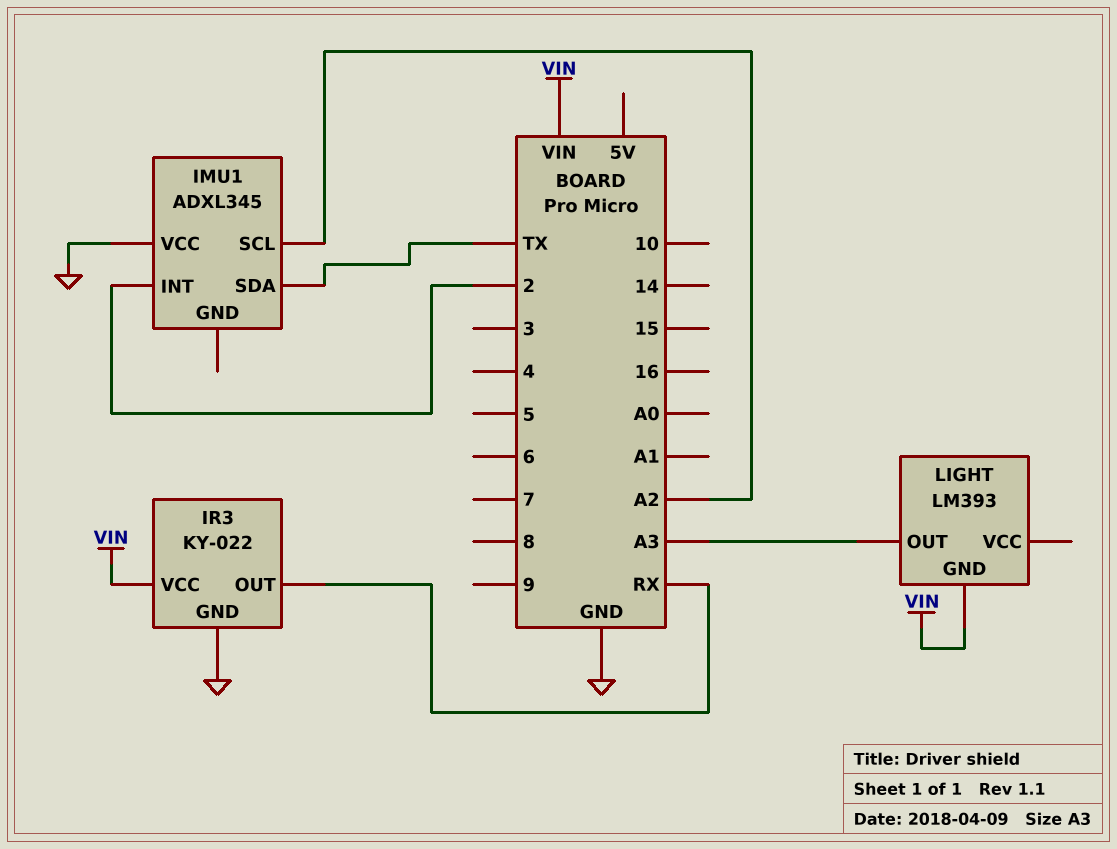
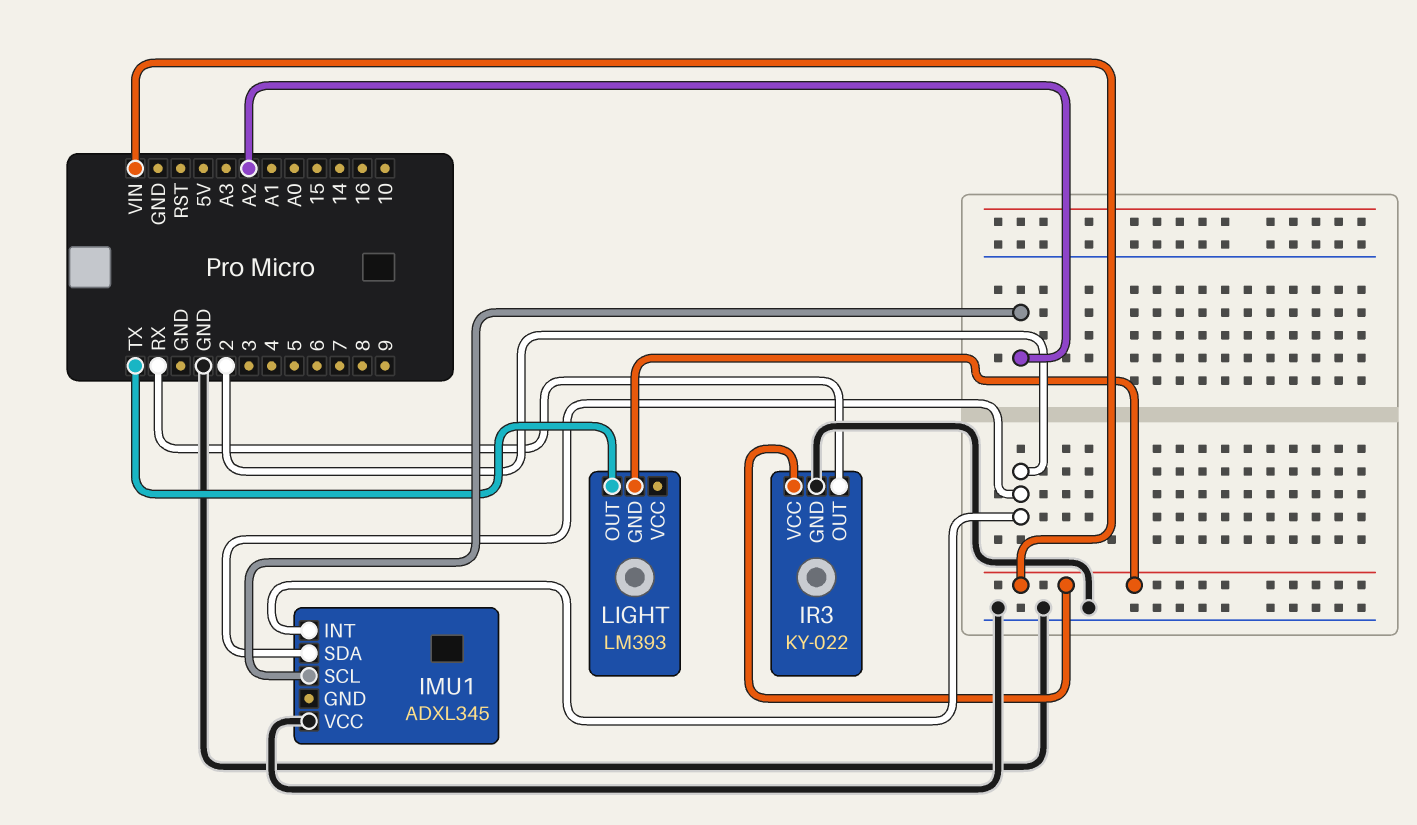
IMU1 pin SDA: TX -> 2
LIGHT pin OUT: A3 -> TX

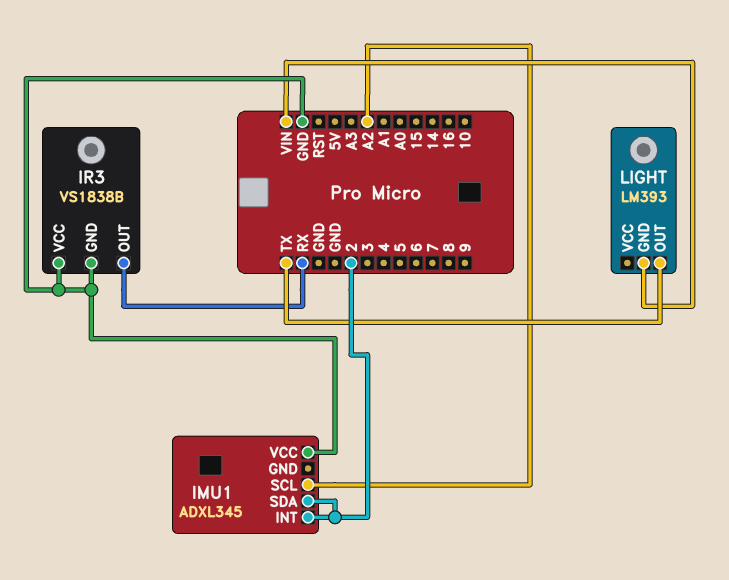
IR3: KY-022 -> VS1838B
IR3 pin VCC: VIN -> GND

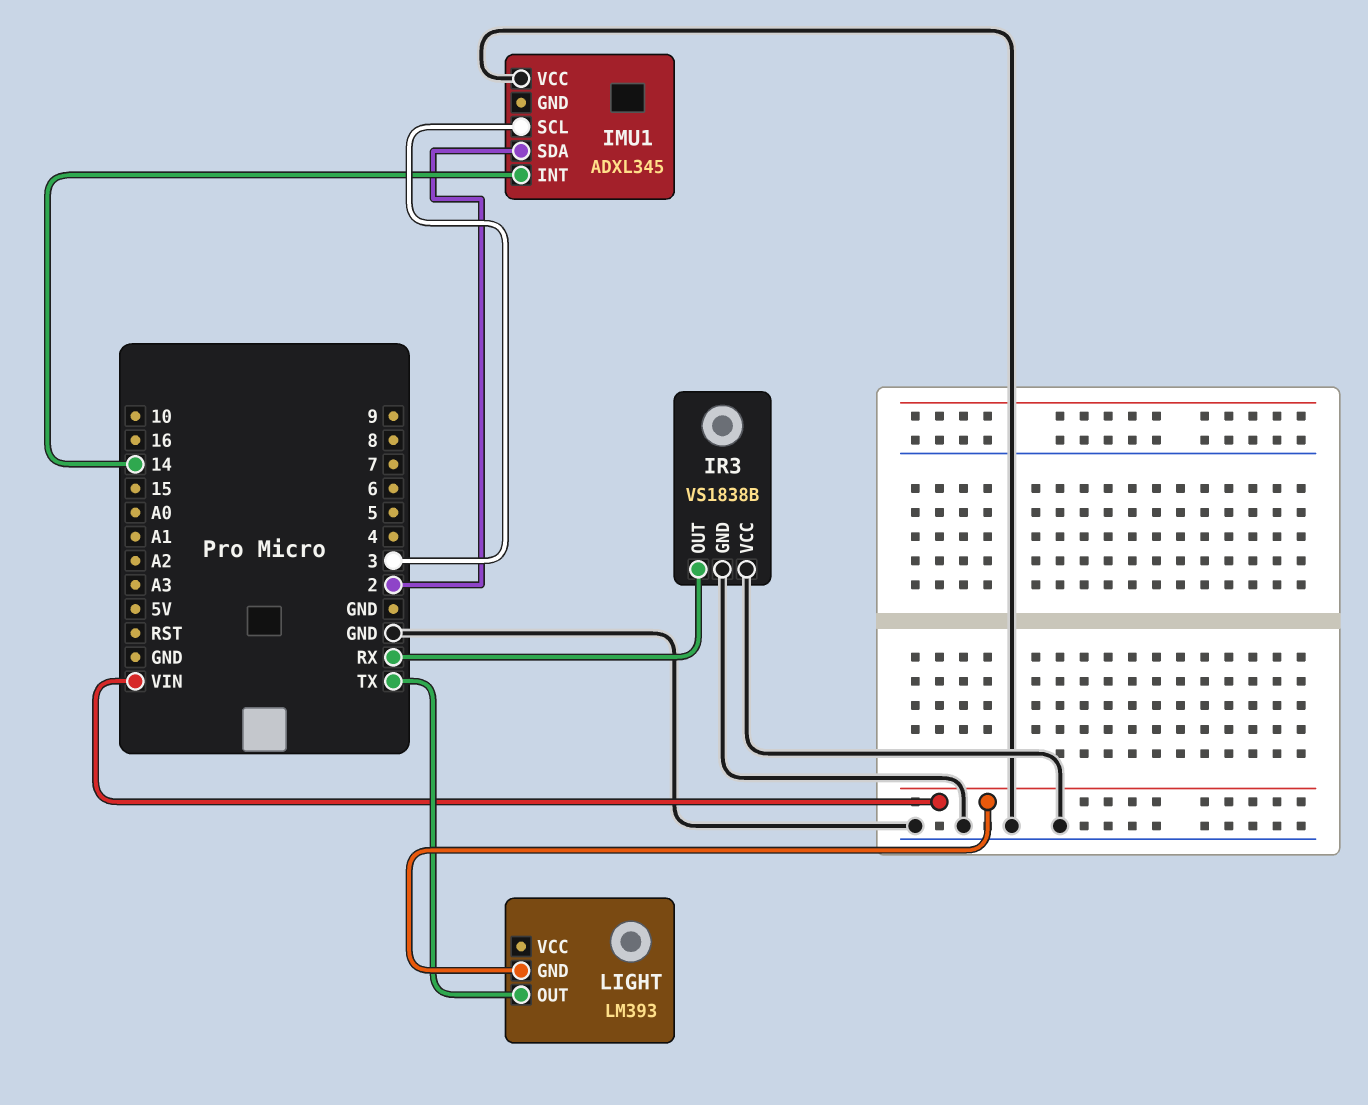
IMU1 pin INT: 2 -> 14
IMU1 pin SCL: A2 -> 3

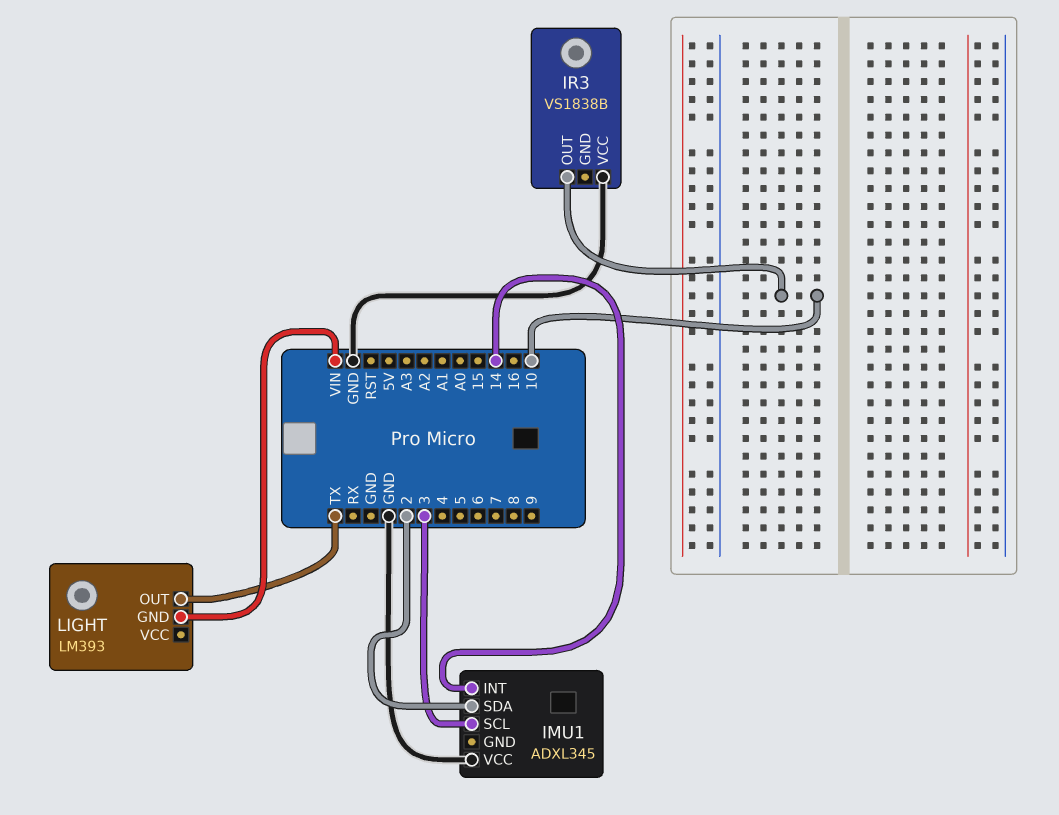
IR3 pin GND: GND -> none
IR3 pin OUT: RX -> 10

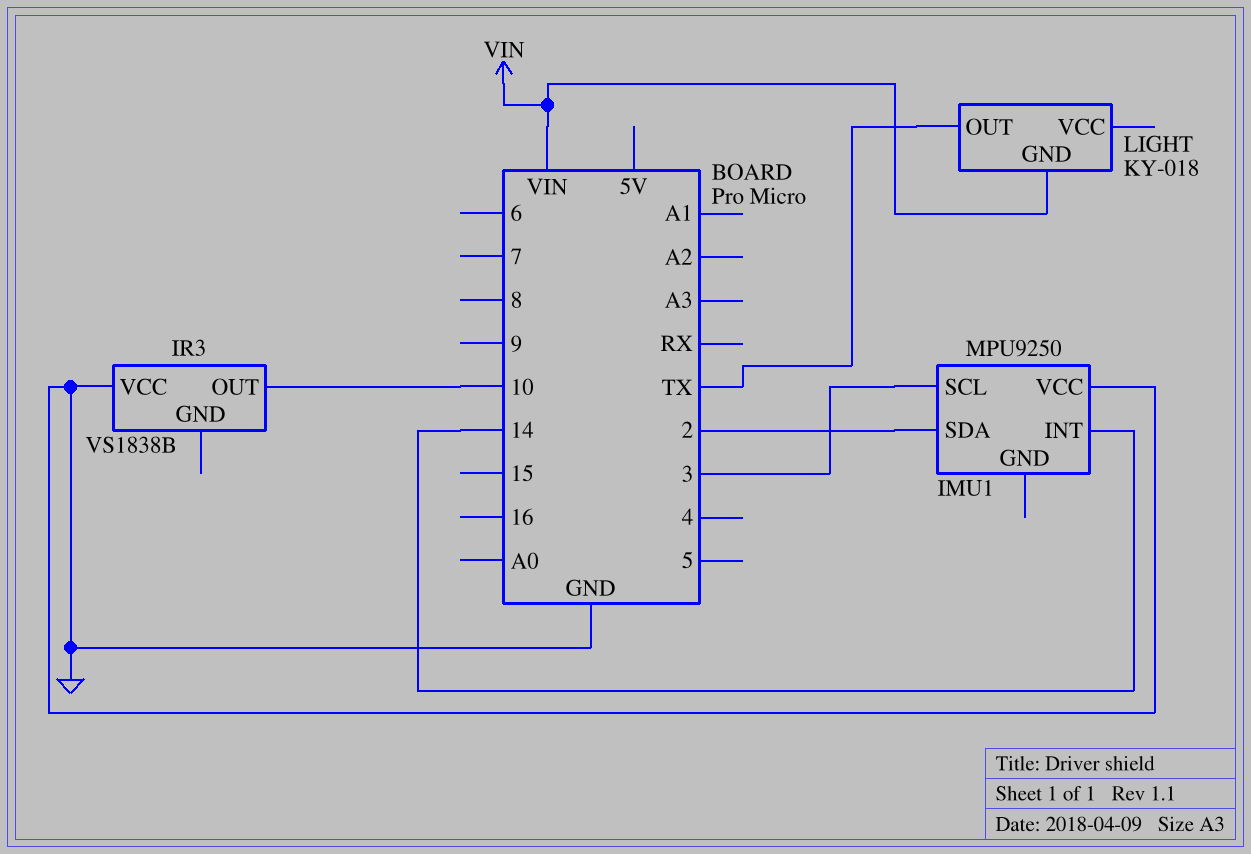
IMU1: ADXL345 -> MPU9250
LIGHT: LM393 -> KY-018

